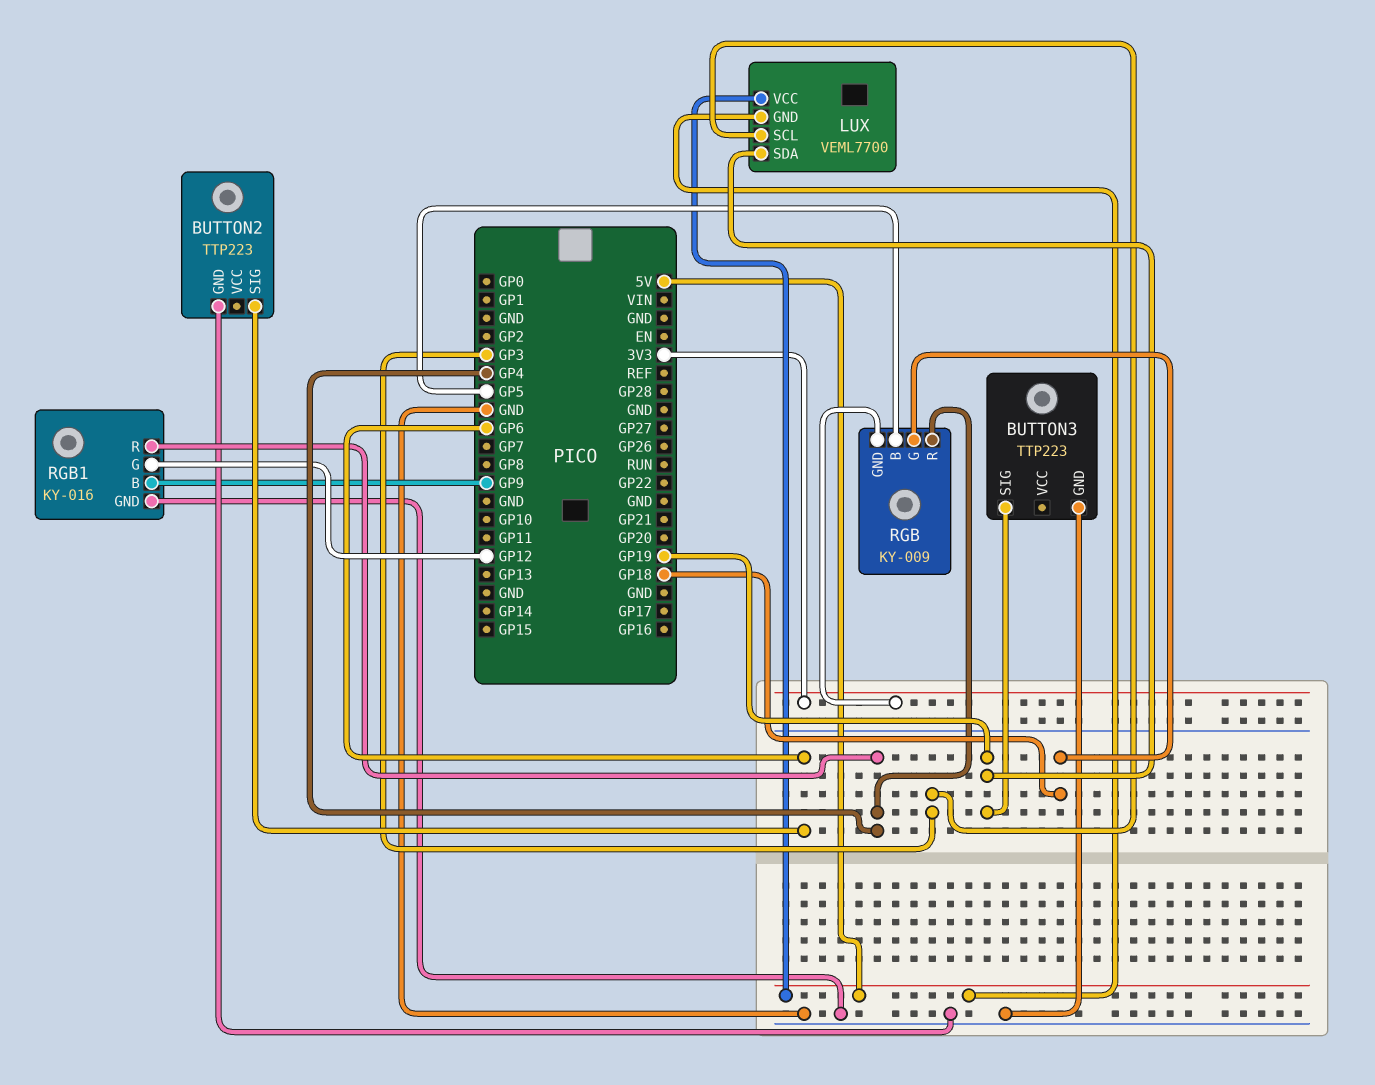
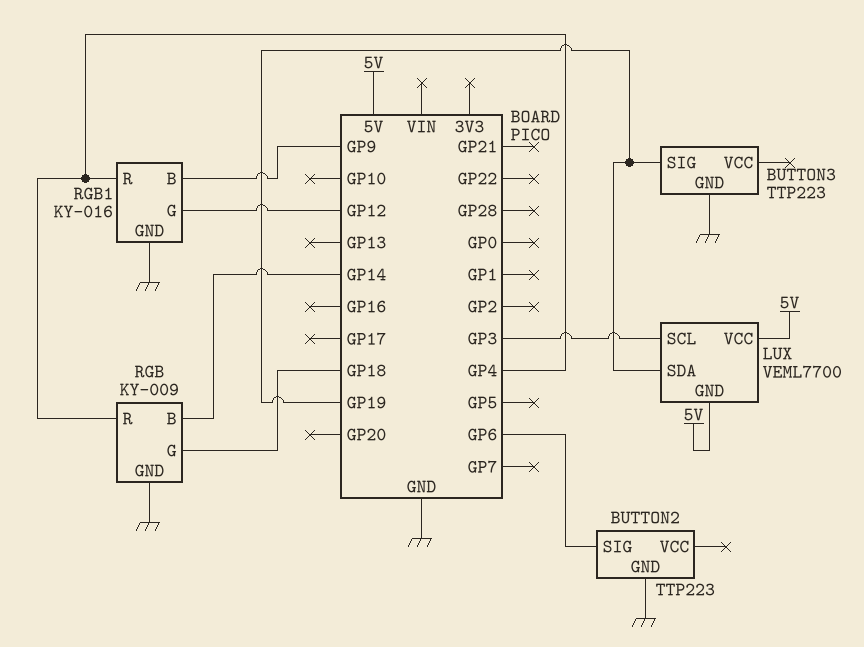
RGB pin B: GP5 -> GP14
RGB pin GND: 3V3 -> GND

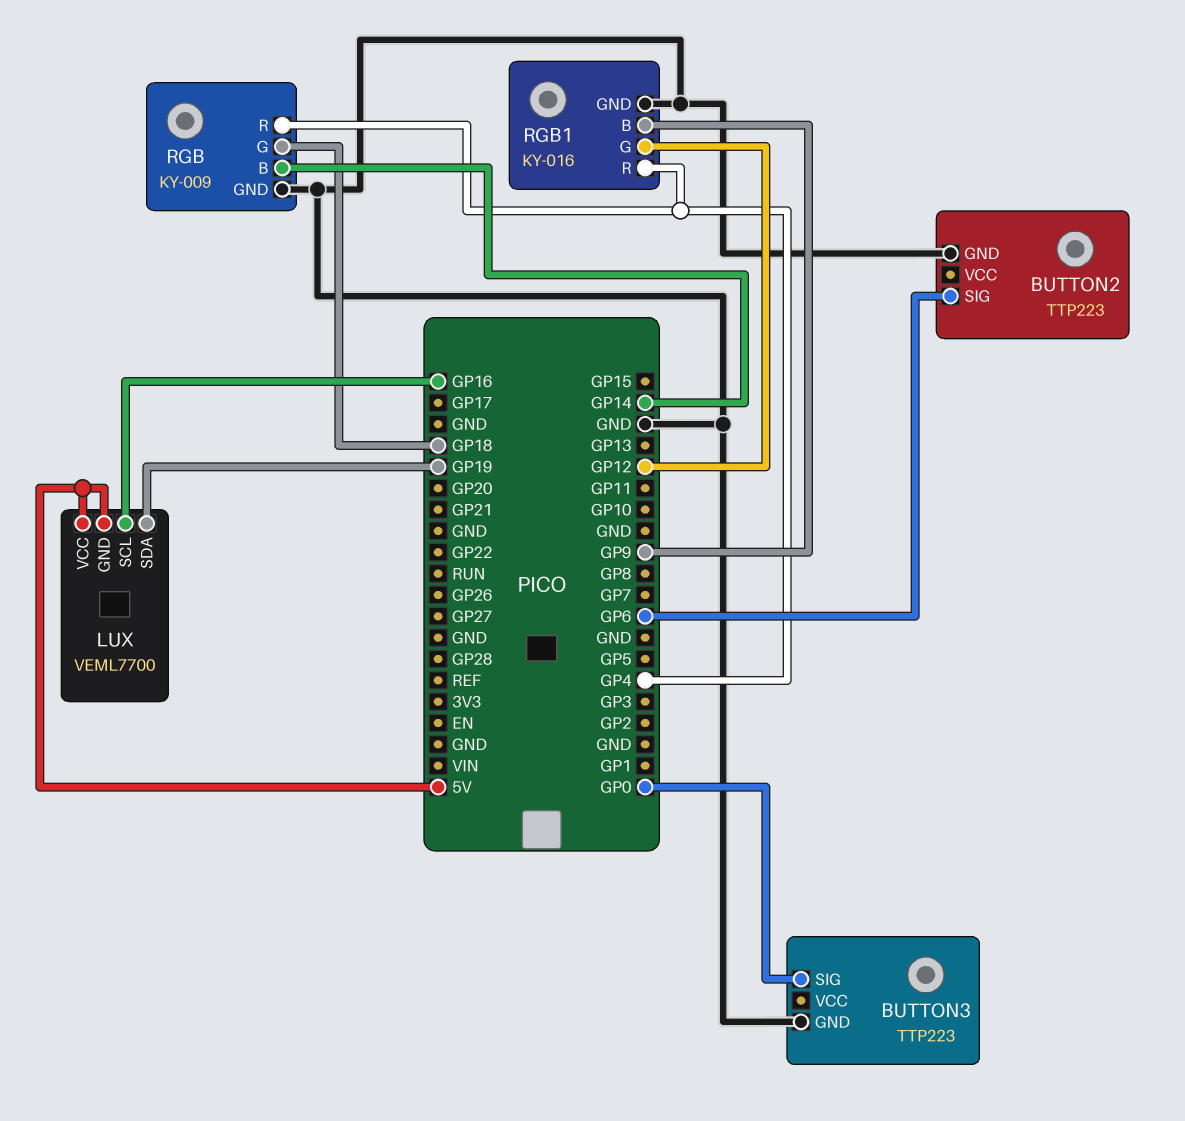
BUTTON3 pin SIG: GP19 -> GP0
LUX pin SCL: GP3 -> GP16

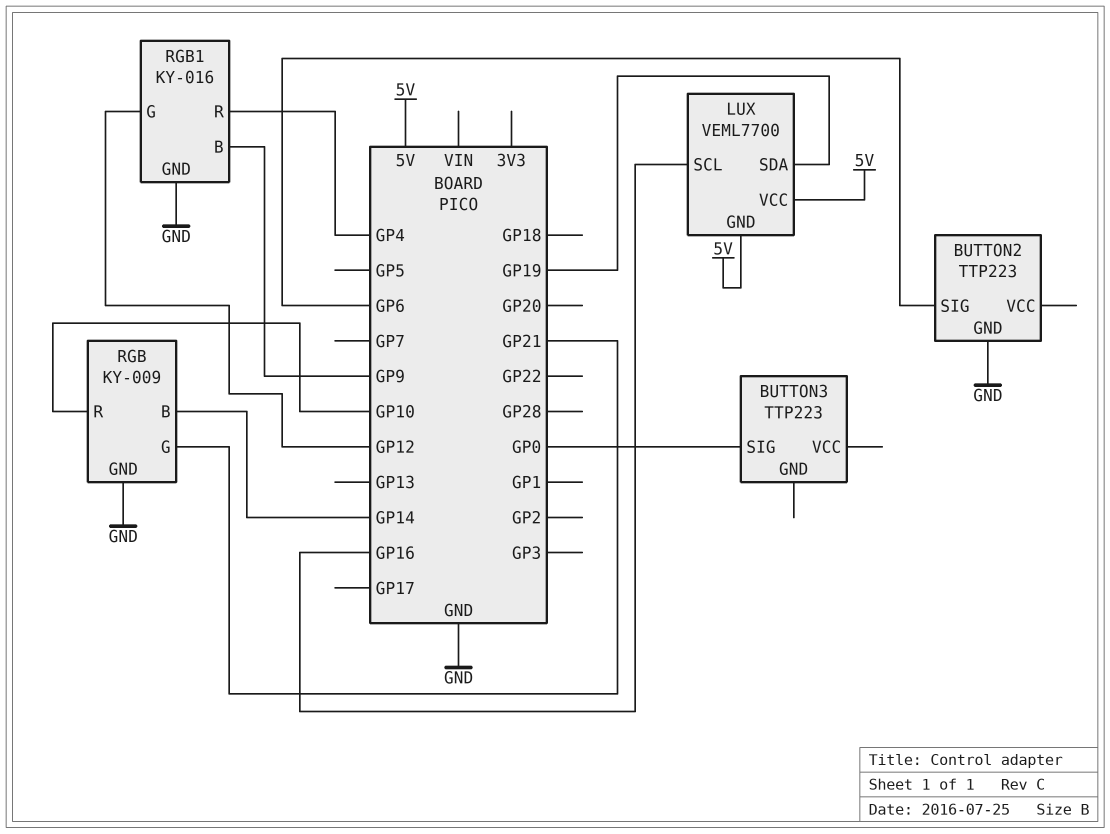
BUTTON3 pin GND: GND -> none
RGB pin G: GP18 -> GP21
RGB pin R: GP4 -> GP10

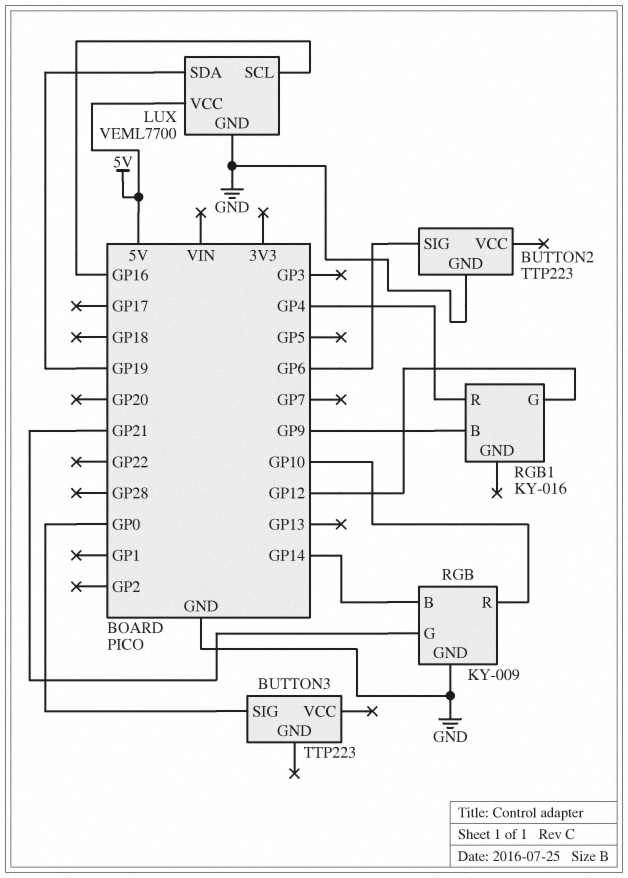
LUX pin GND: 5V -> GND
RGB1 pin GND: GND -> none

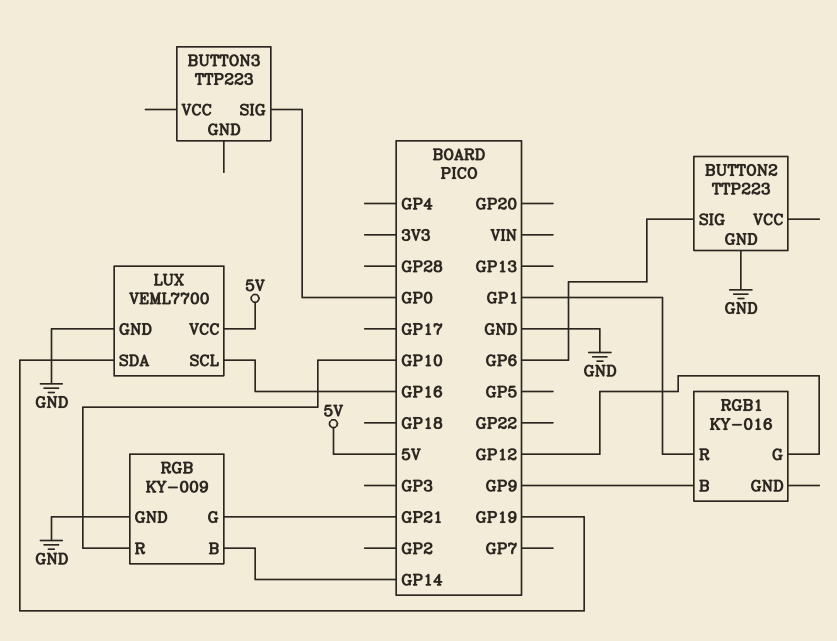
RGB1 pin R: GP4 -> GP1

